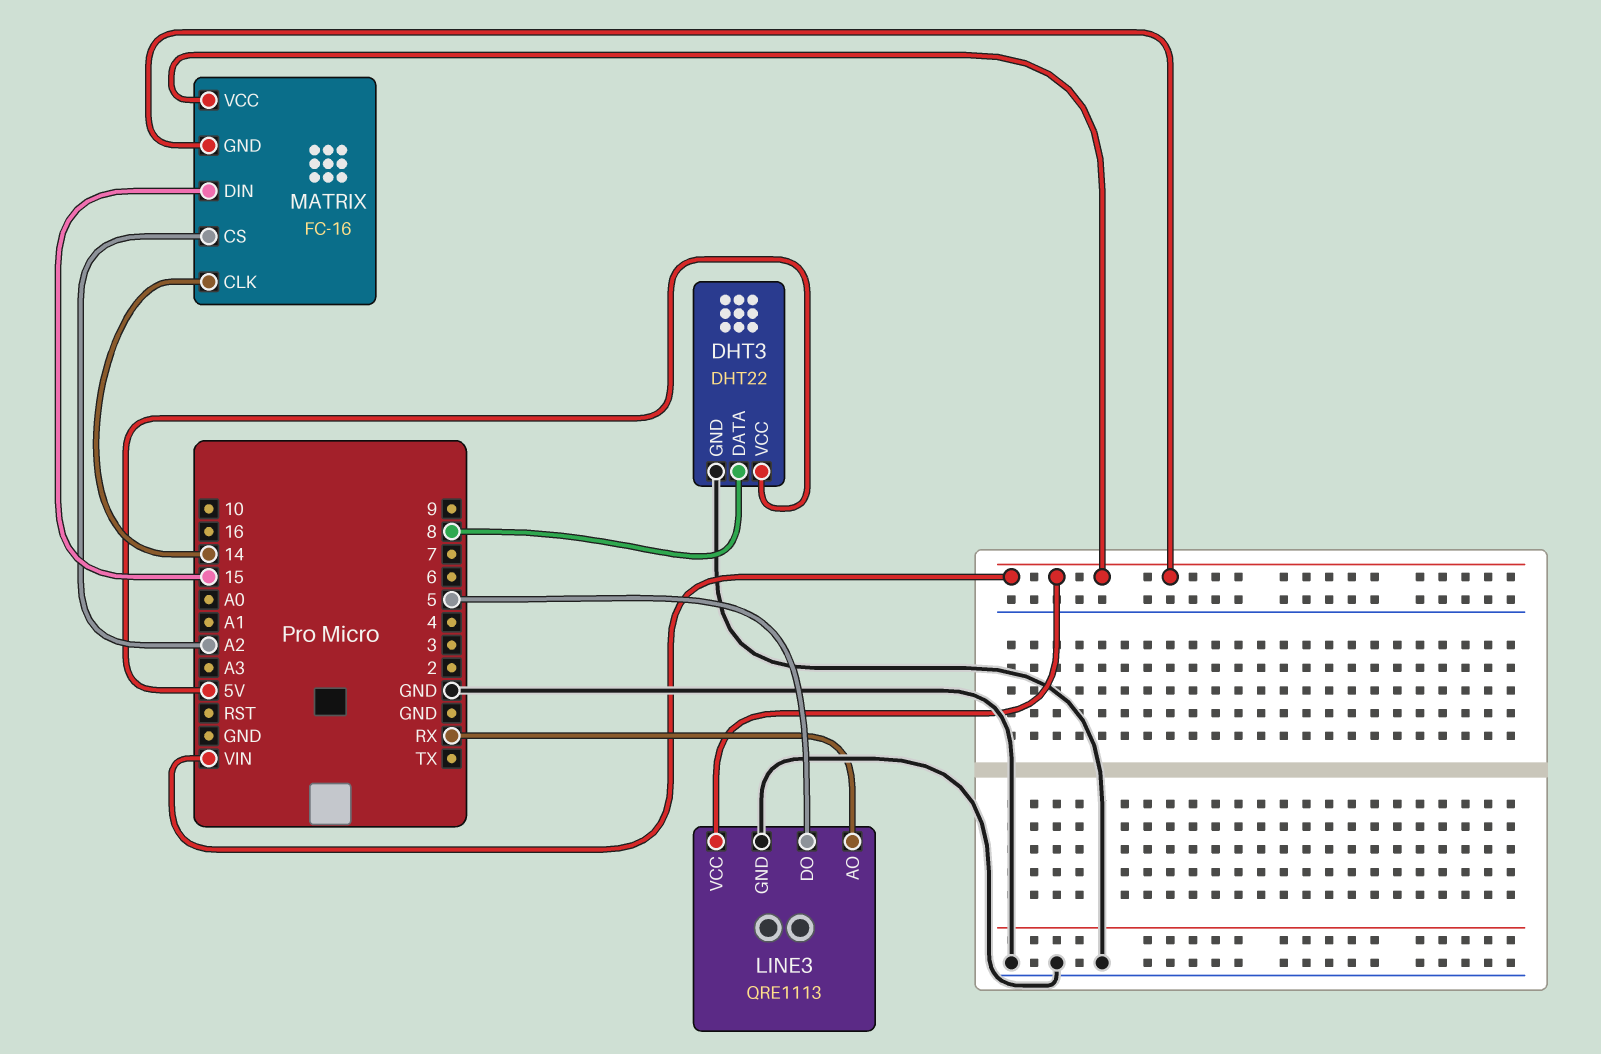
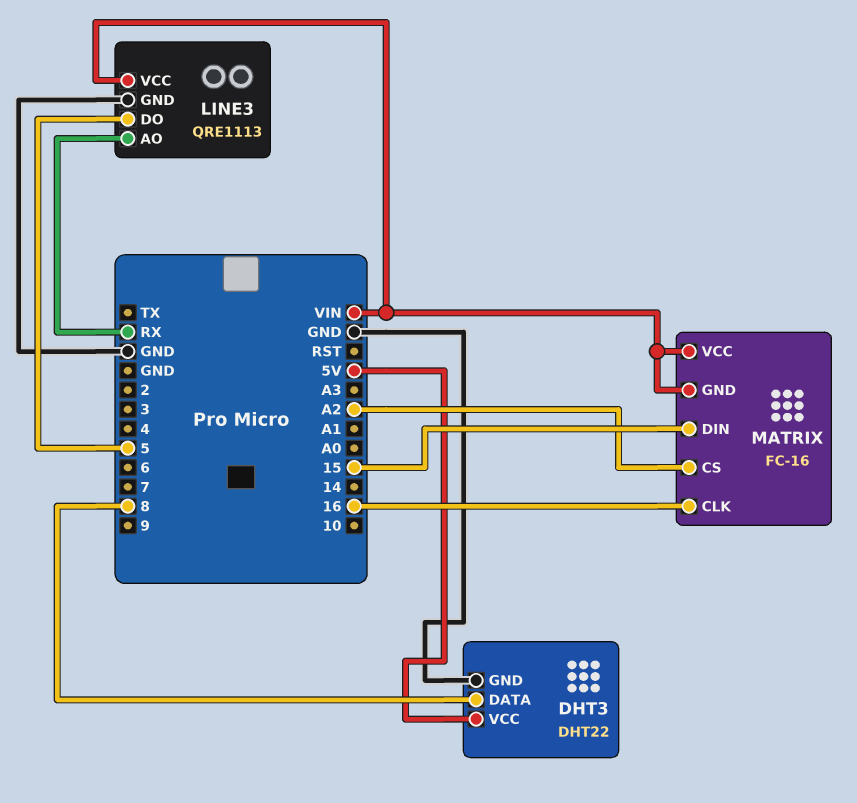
MATRIX pin CLK: 14 -> 16

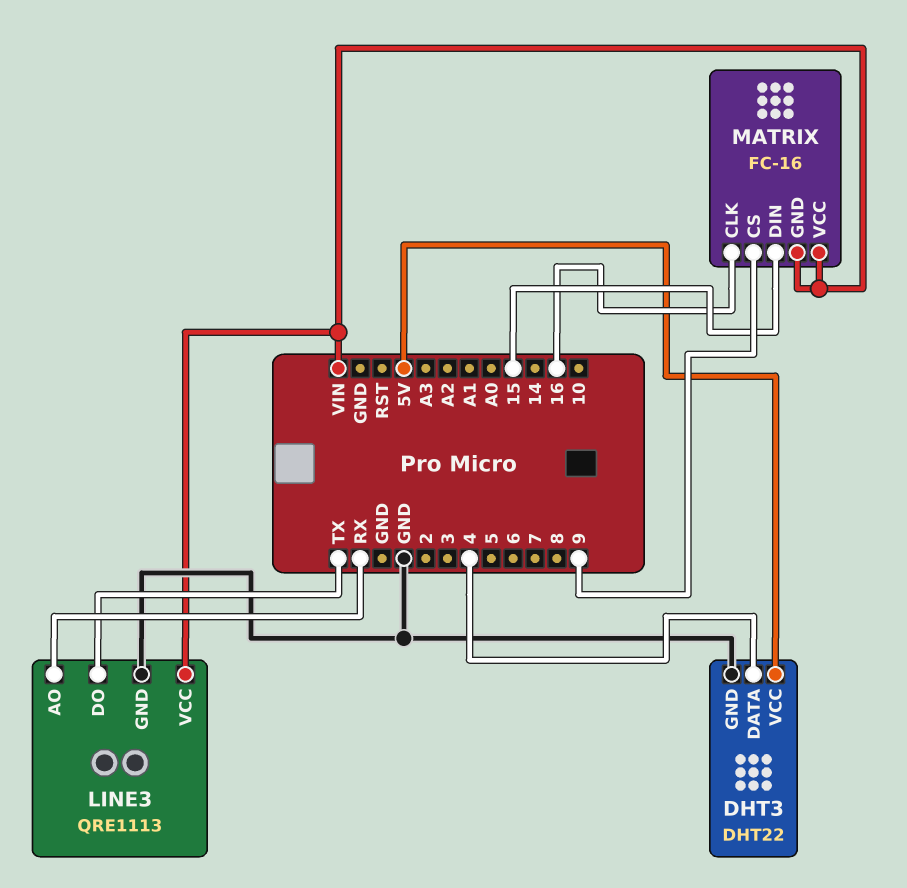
DHT3 pin DATA: 8 -> 4
LINE3 pin DO: 5 -> TX
MATRIX pin CS: A2 -> 9

